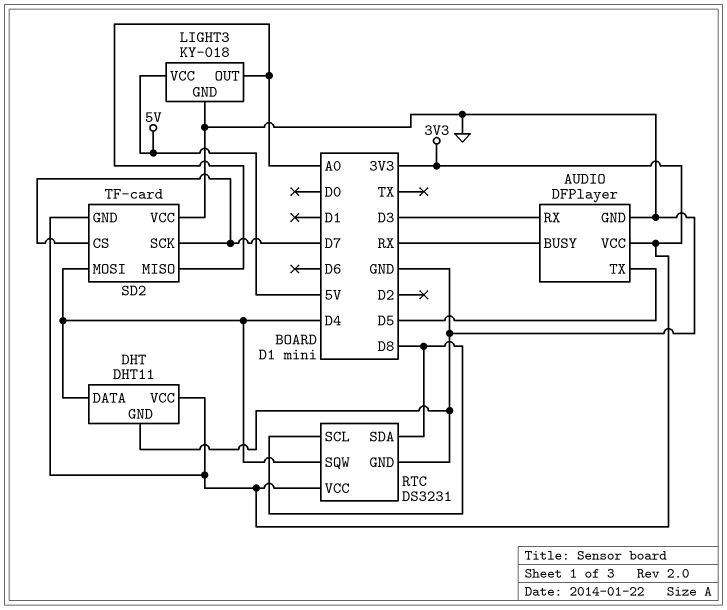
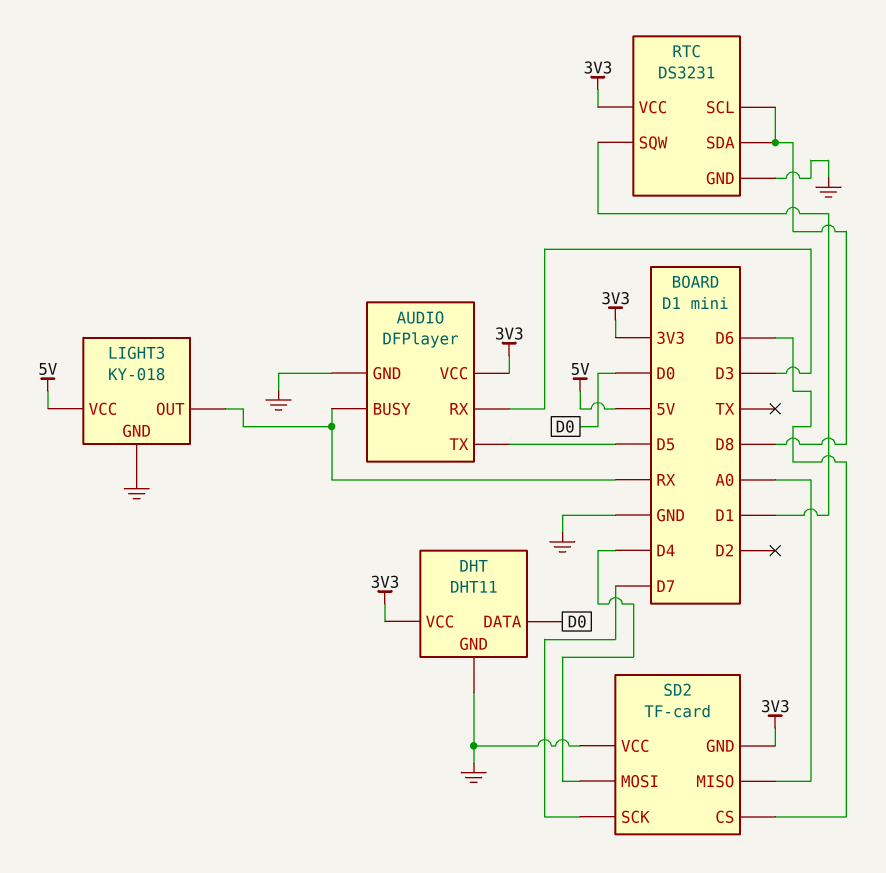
DHT pin DATA: D4 -> D0
LIGHT3 pin OUT: A0 -> RX
RTC pin SQW: D4 -> D1
SD2 pin CS: D7 -> D6

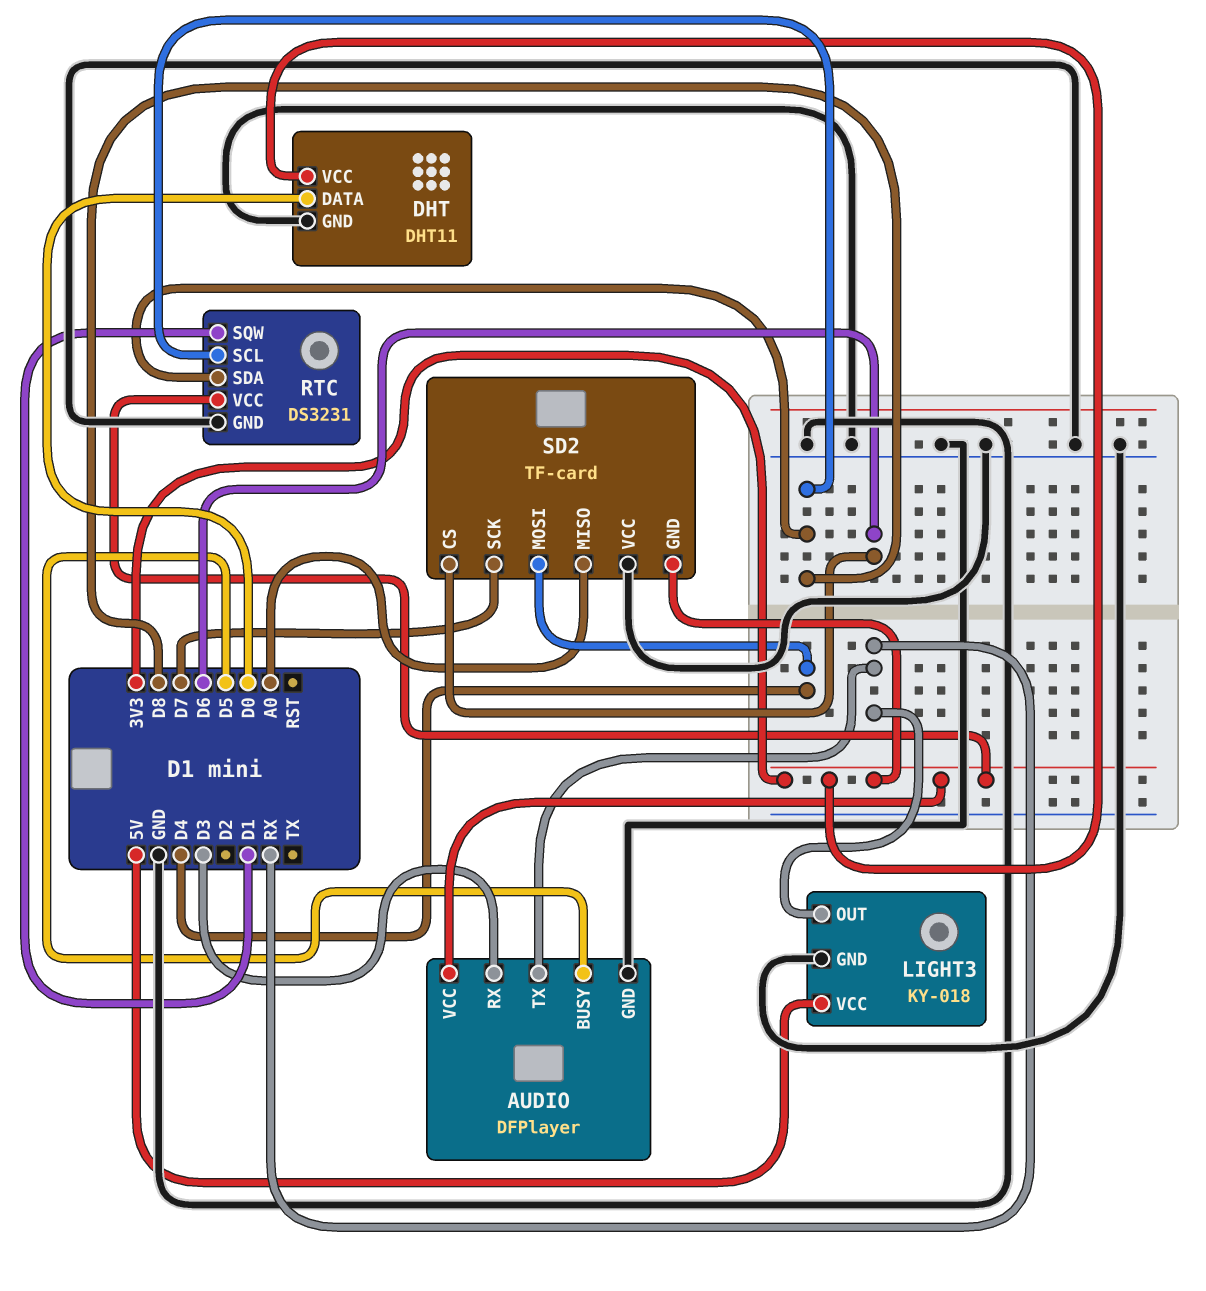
AUDIO pin BUSY: RX -> D5
AUDIO pin TX: D5 -> RX

